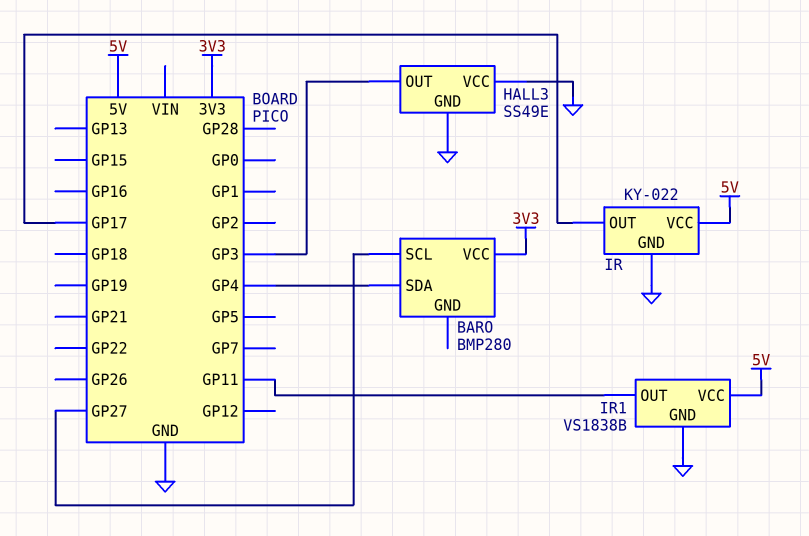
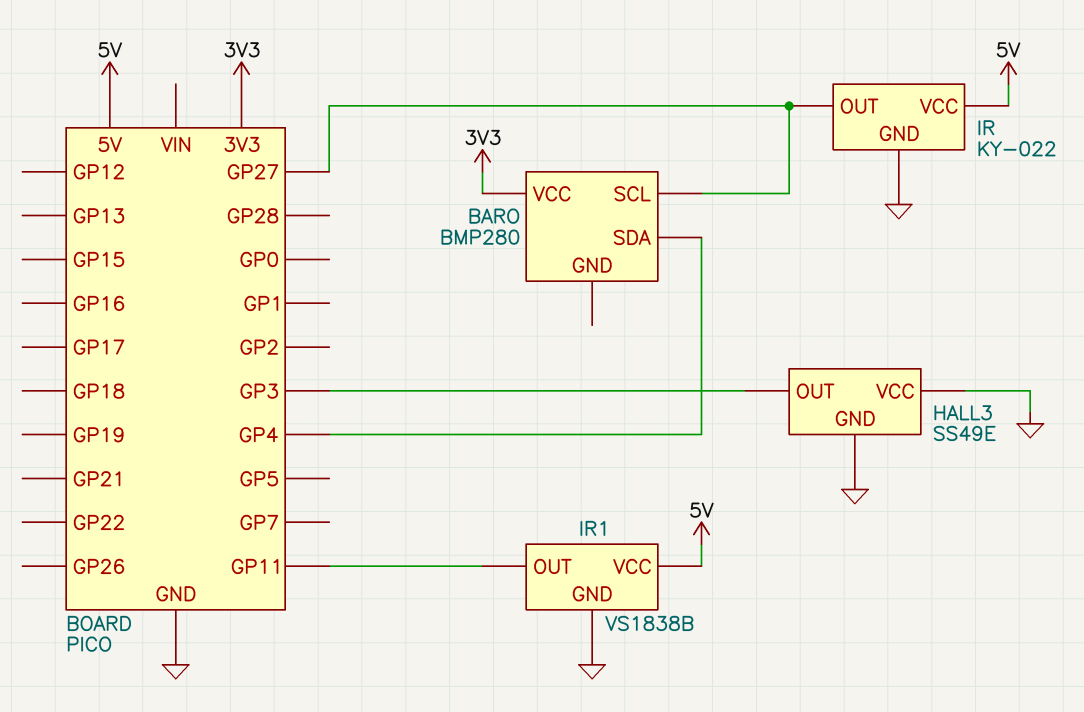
IR pin OUT: GP17 -> GP27

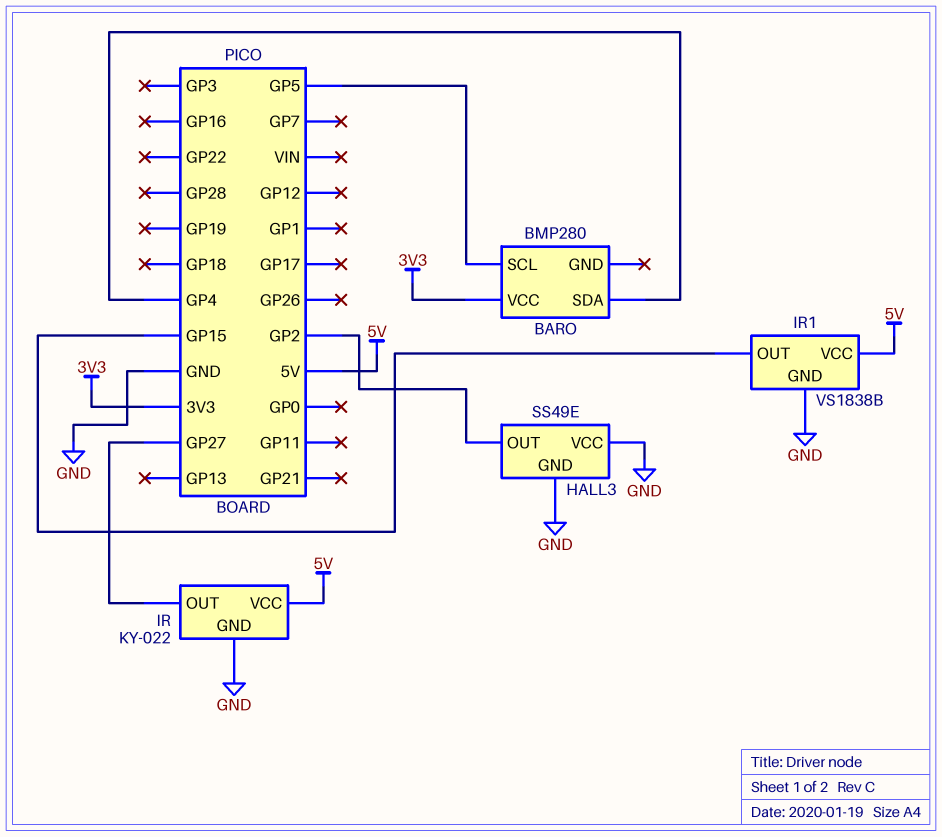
BARO pin SCL: GP27 -> GP5
HALL3 pin OUT: GP3 -> GP2
IR1 pin OUT: GP11 -> GP15

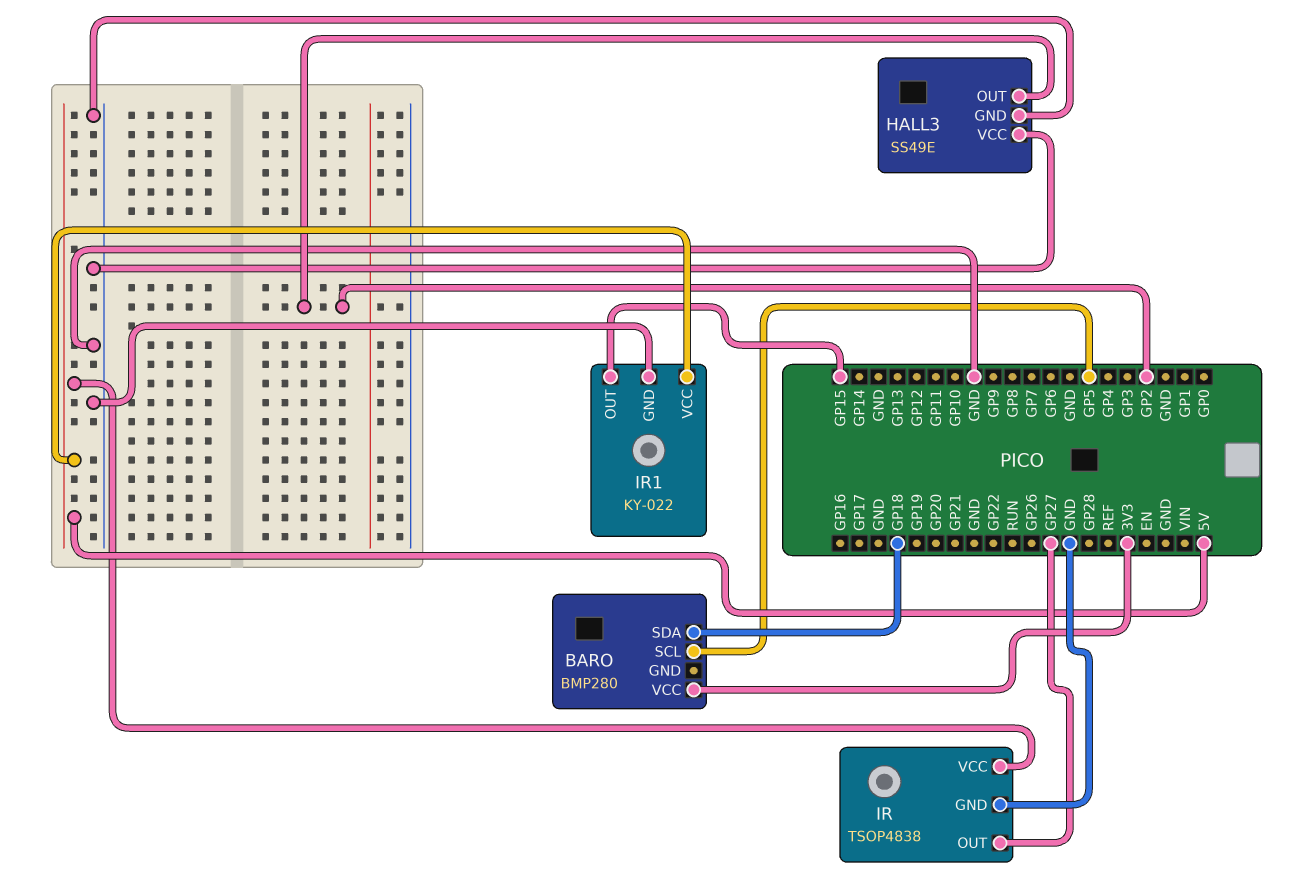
BARO pin SDA: GP4 -> GP18
IR: KY-022 -> TSOP4838
IR1: VS1838B -> KY-022

